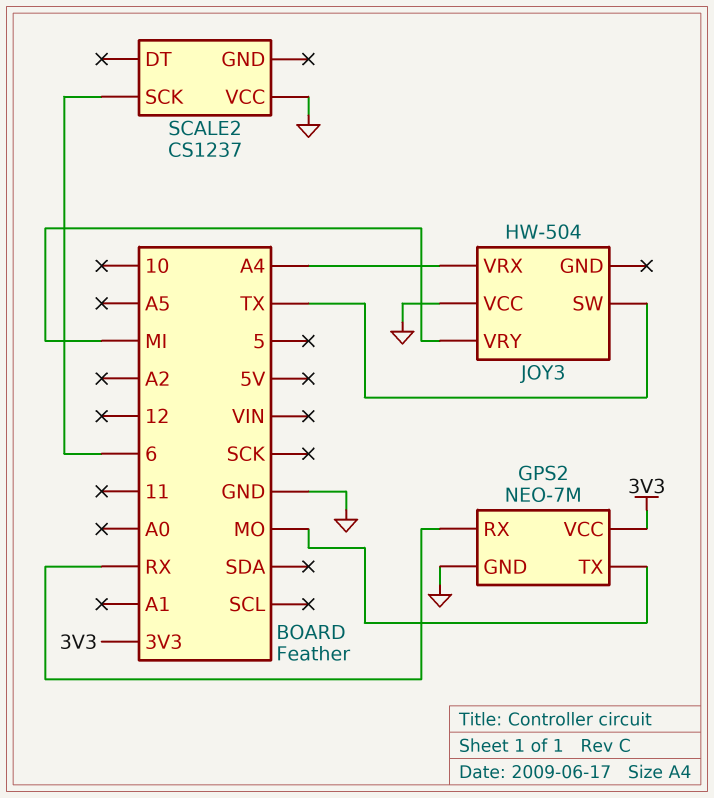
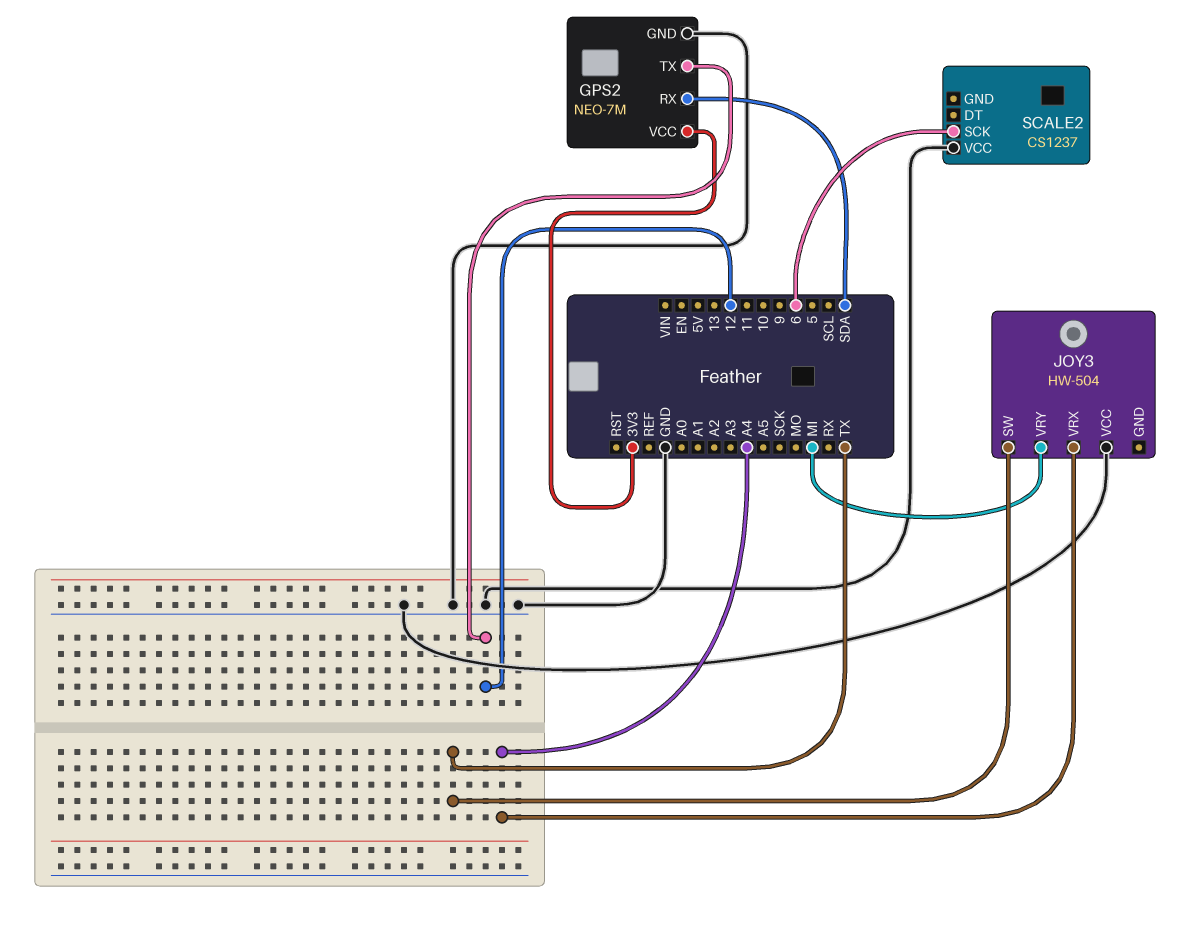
GPS2 pin RX: RX -> SDA
GPS2 pin TX: MO -> 12

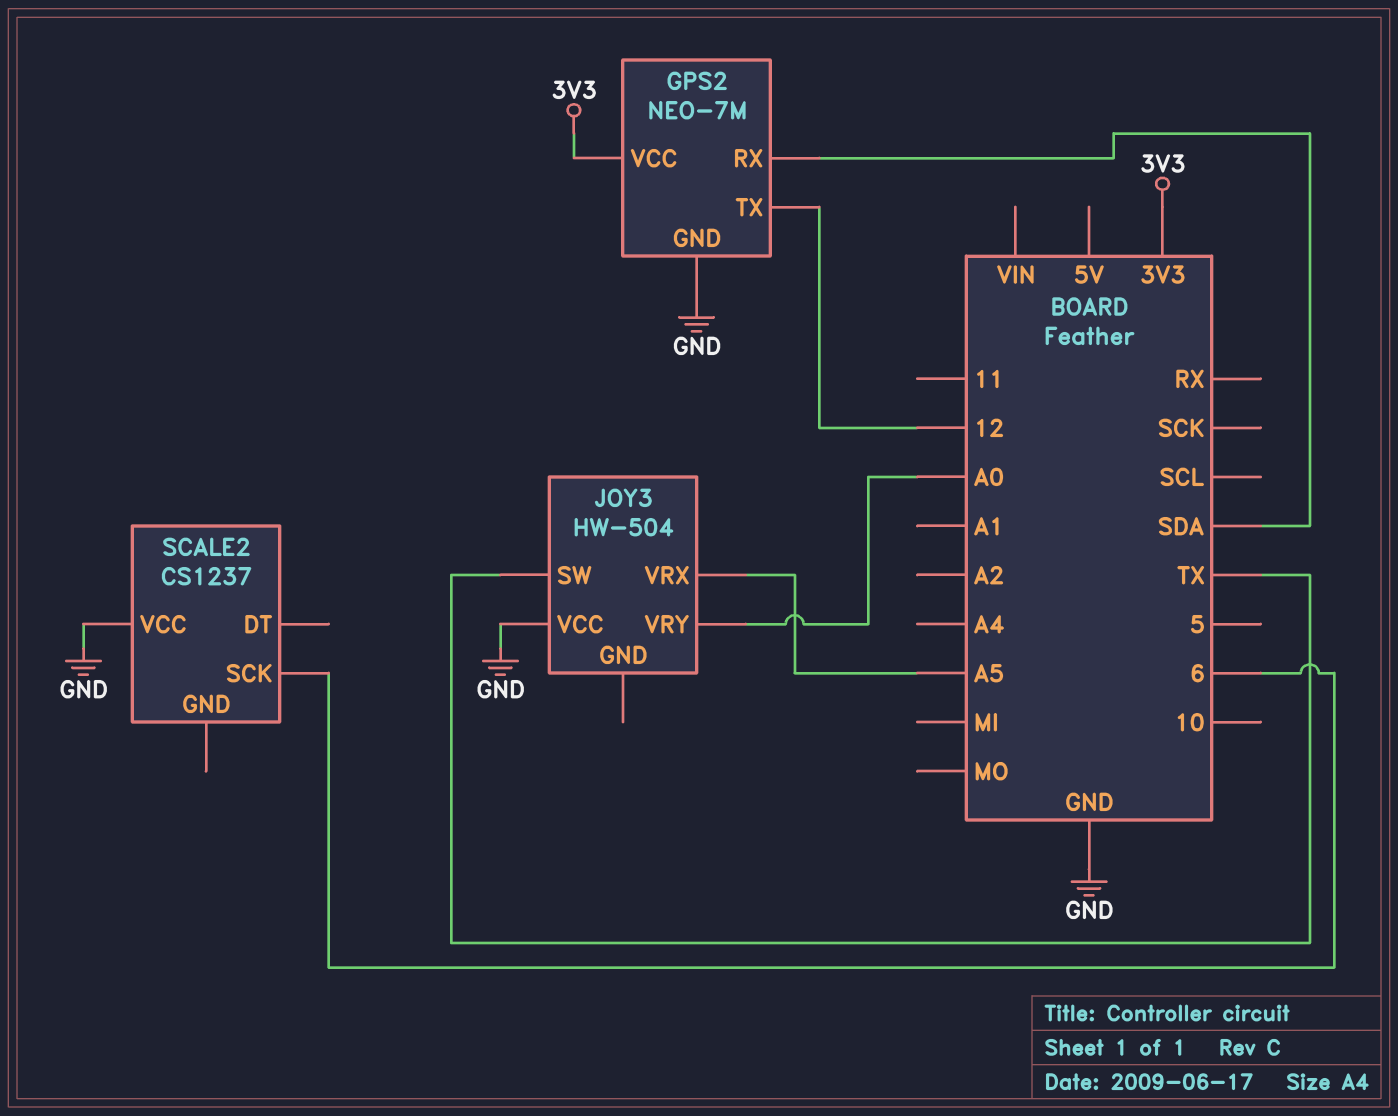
JOY3 pin VRX: A4 -> A5
JOY3 pin VRY: MI -> A0

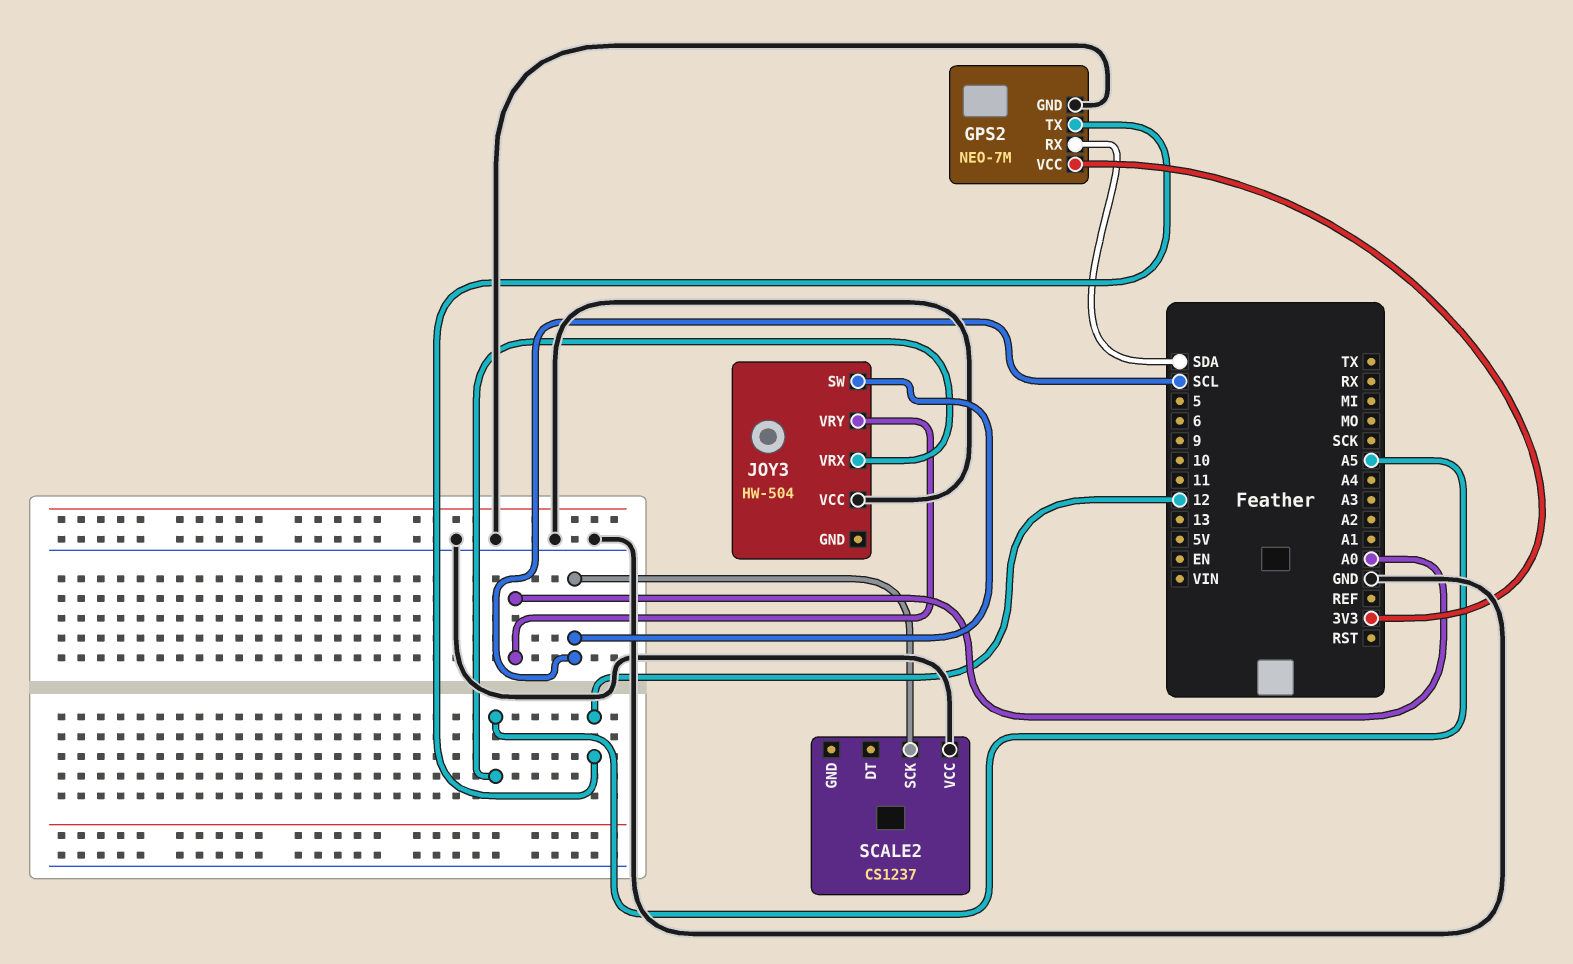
JOY3 pin SW: TX -> SCL
SCALE2 pin SCK: 6 -> SCL

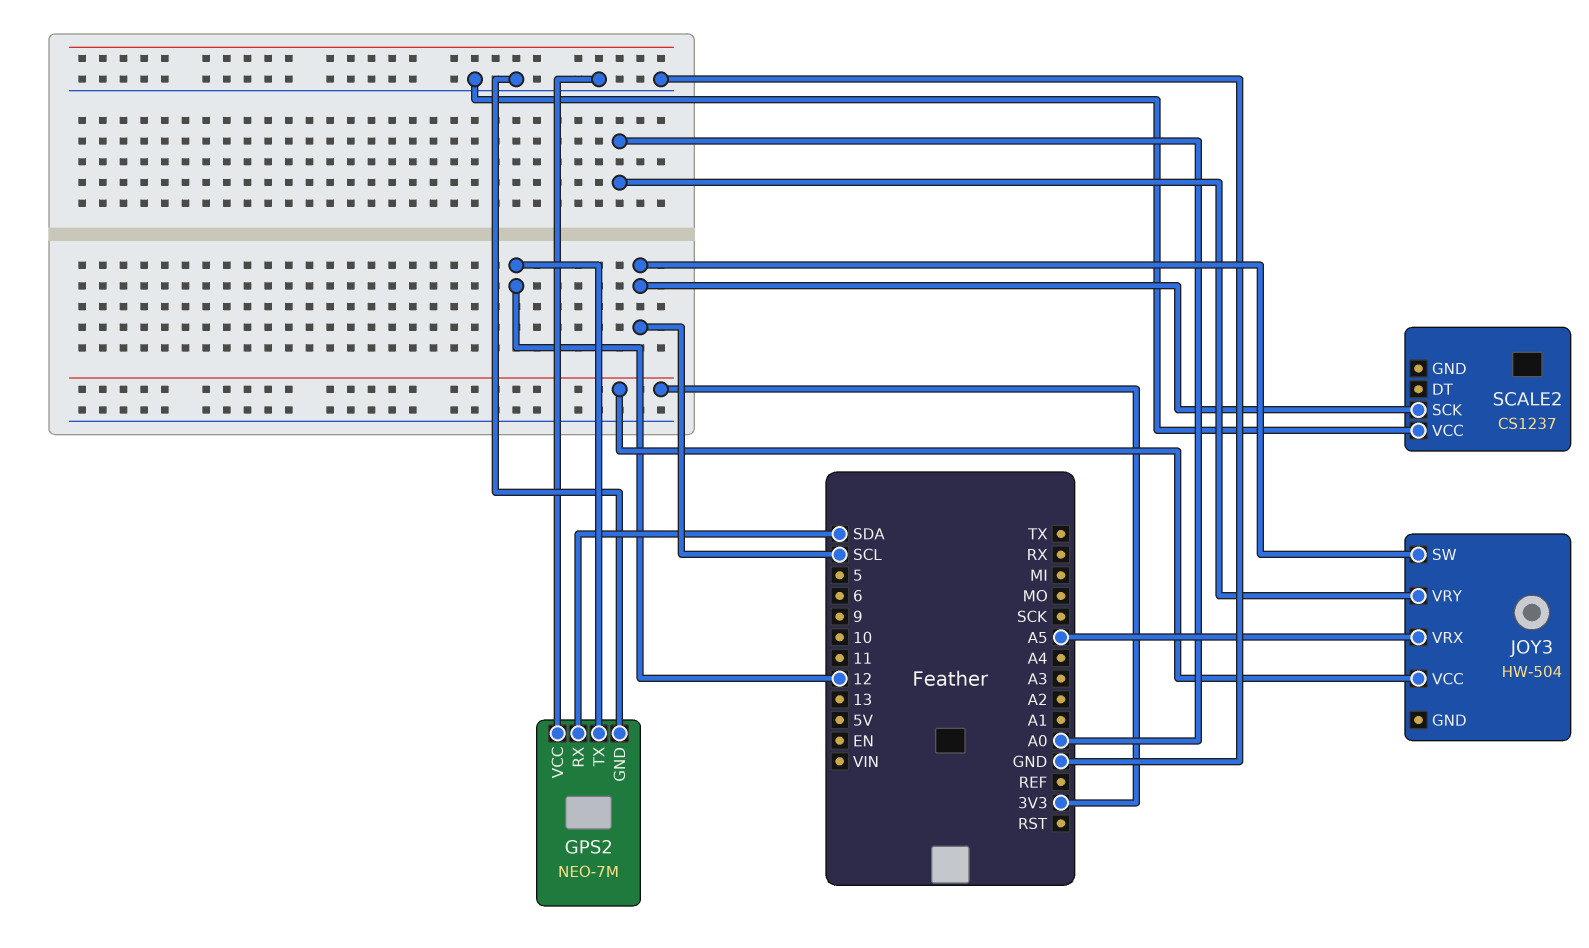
GPS2 pin VCC: 3V3 -> GND
JOY3 pin VCC: GND -> 3V3

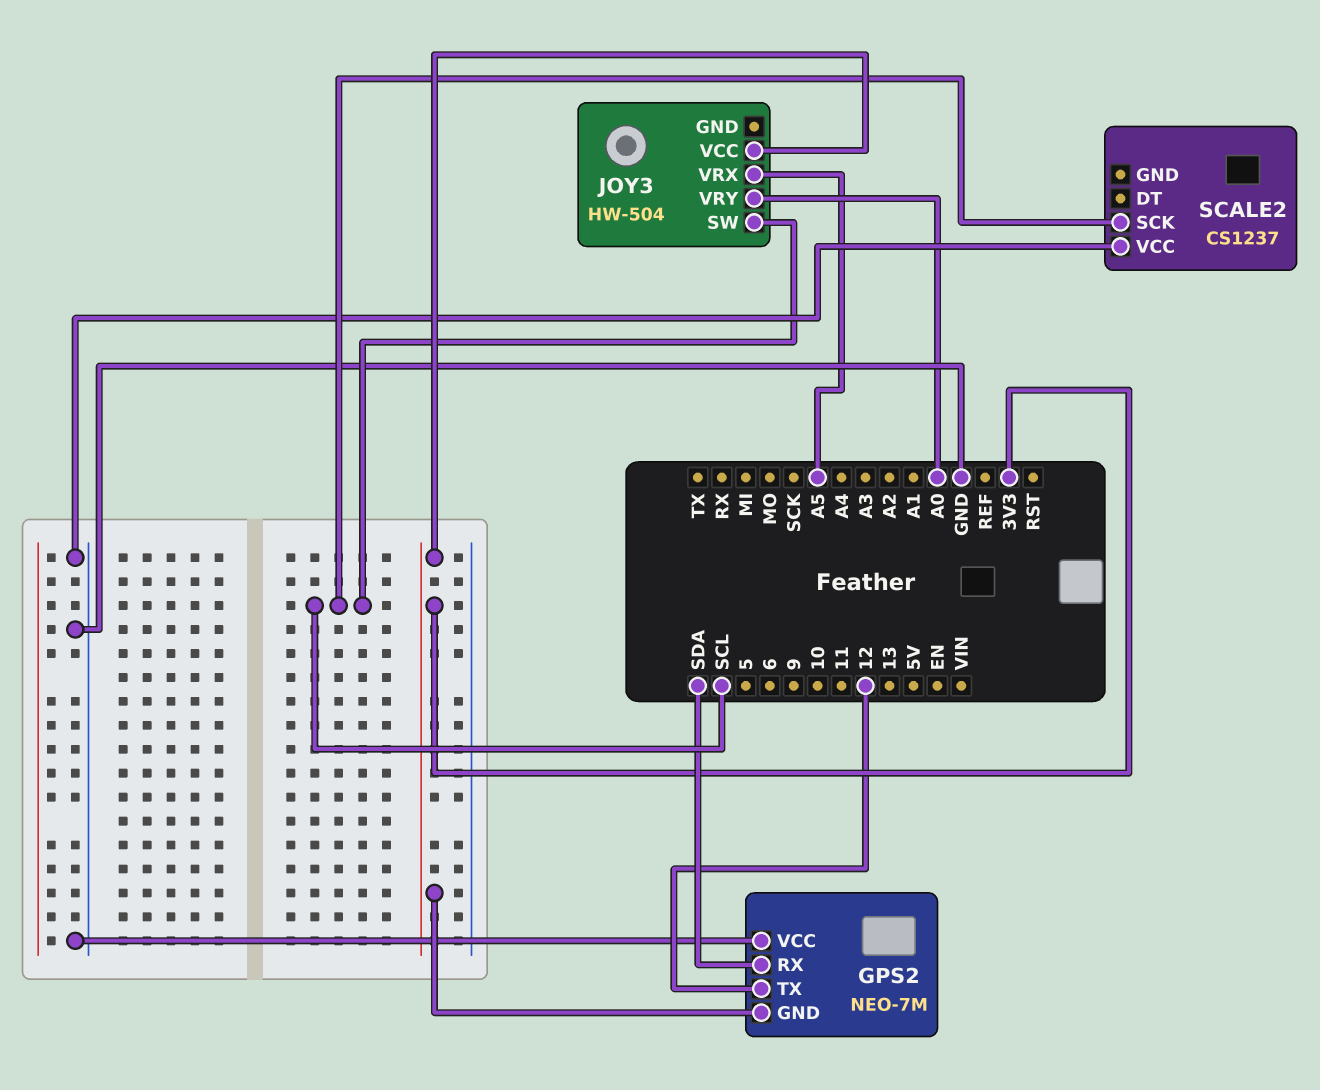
GPS2 pin GND: GND -> 3V3

